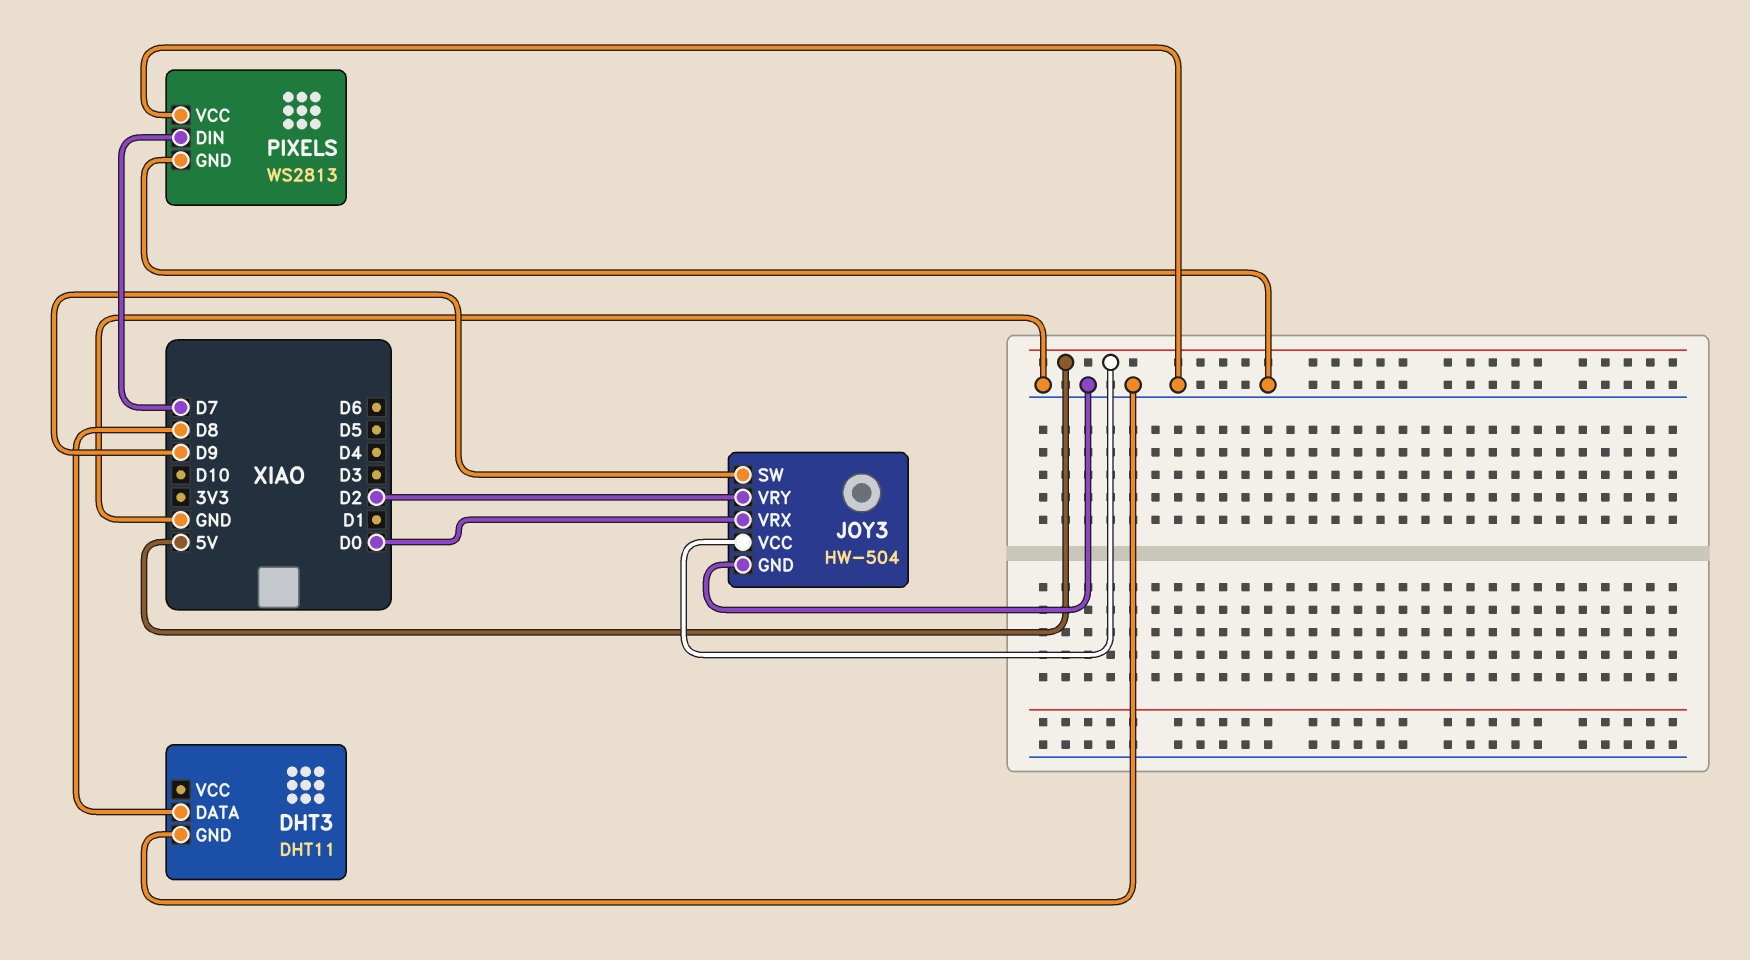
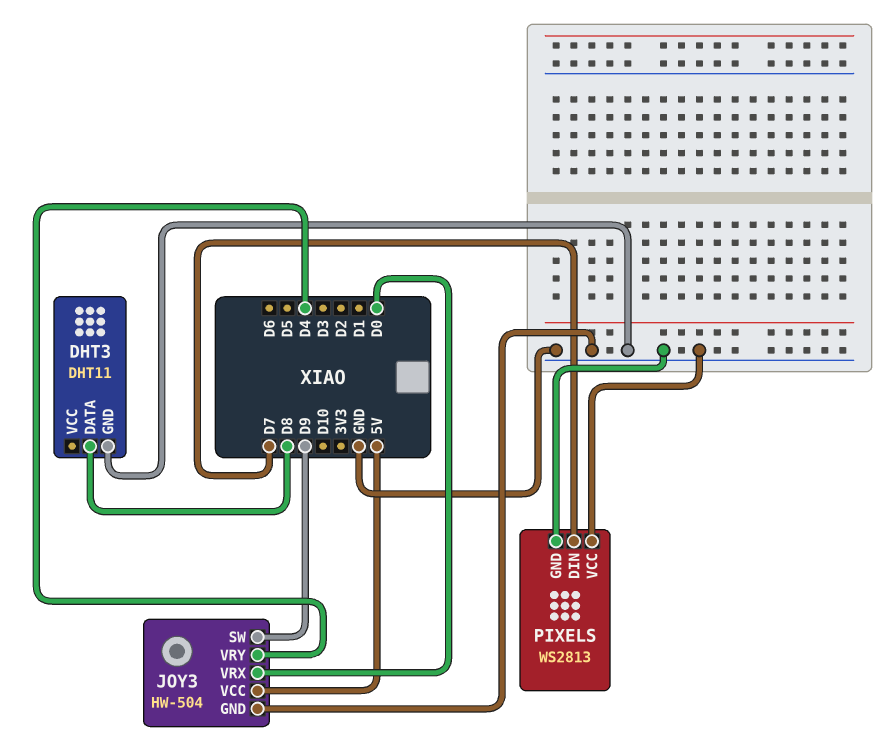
JOY3 pin VRY: D2 -> D4

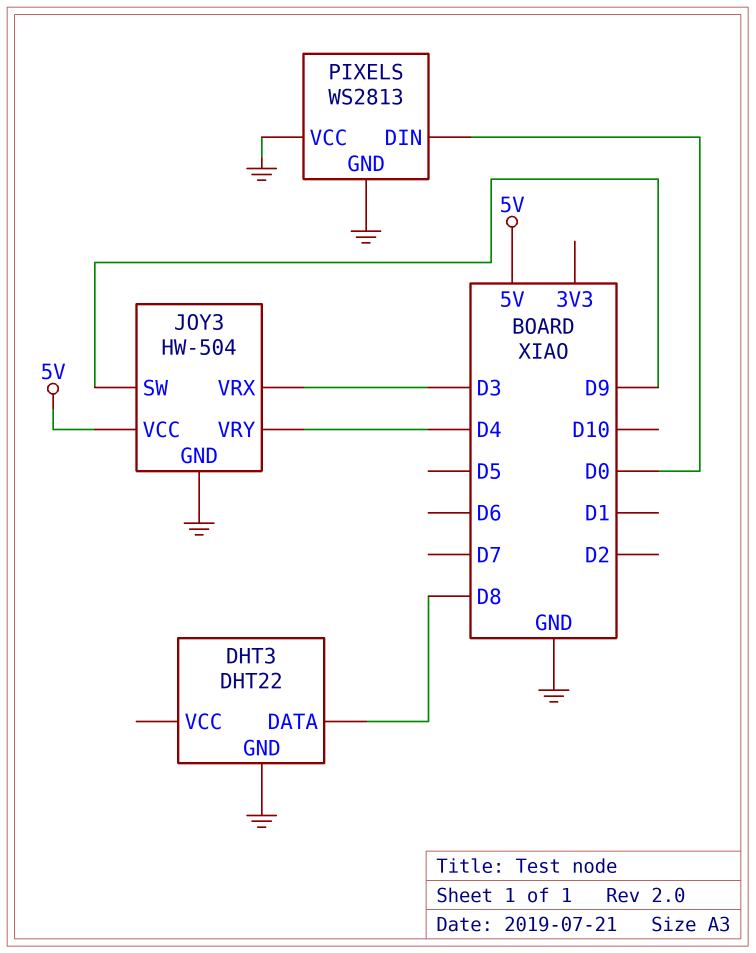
DHT3: DHT11 -> DHT22
JOY3 pin VRX: D0 -> D3
PIXELS pin DIN: D7 -> D0

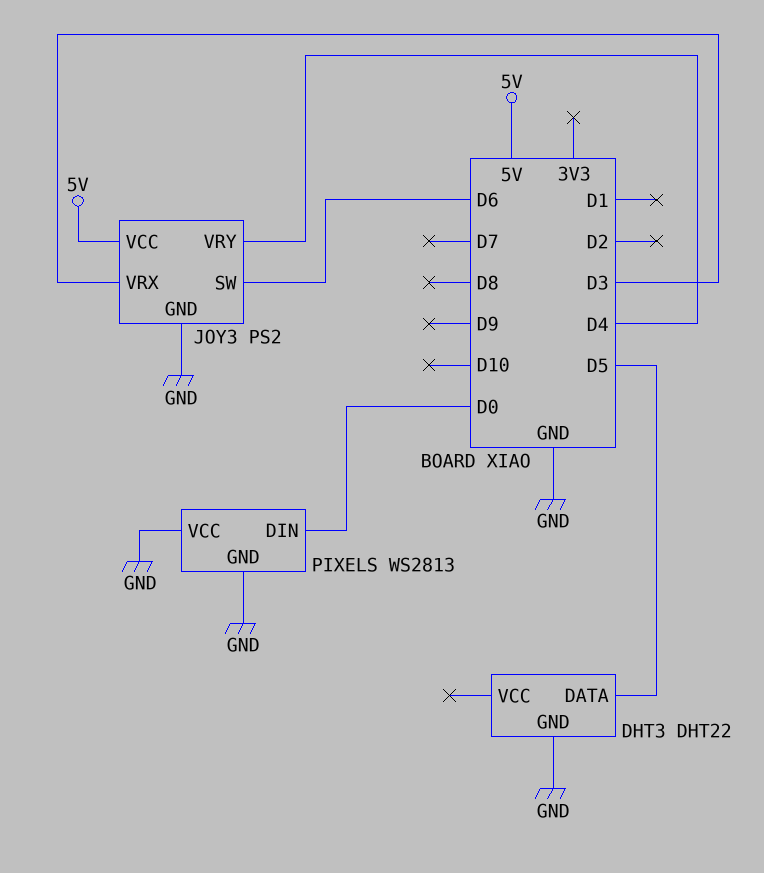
DHT3 pin DATA: D8 -> D5
JOY3: HW-504 -> PS2
JOY3 pin SW: D9 -> D6

